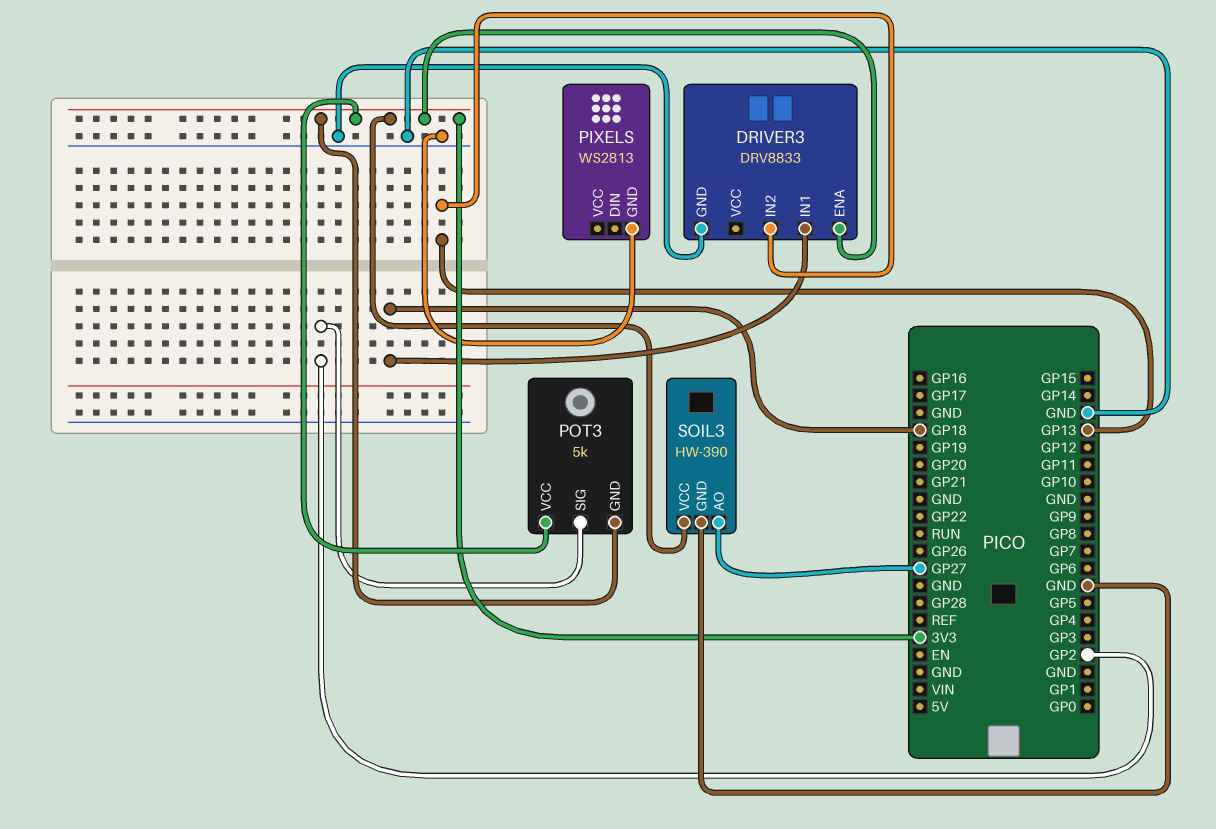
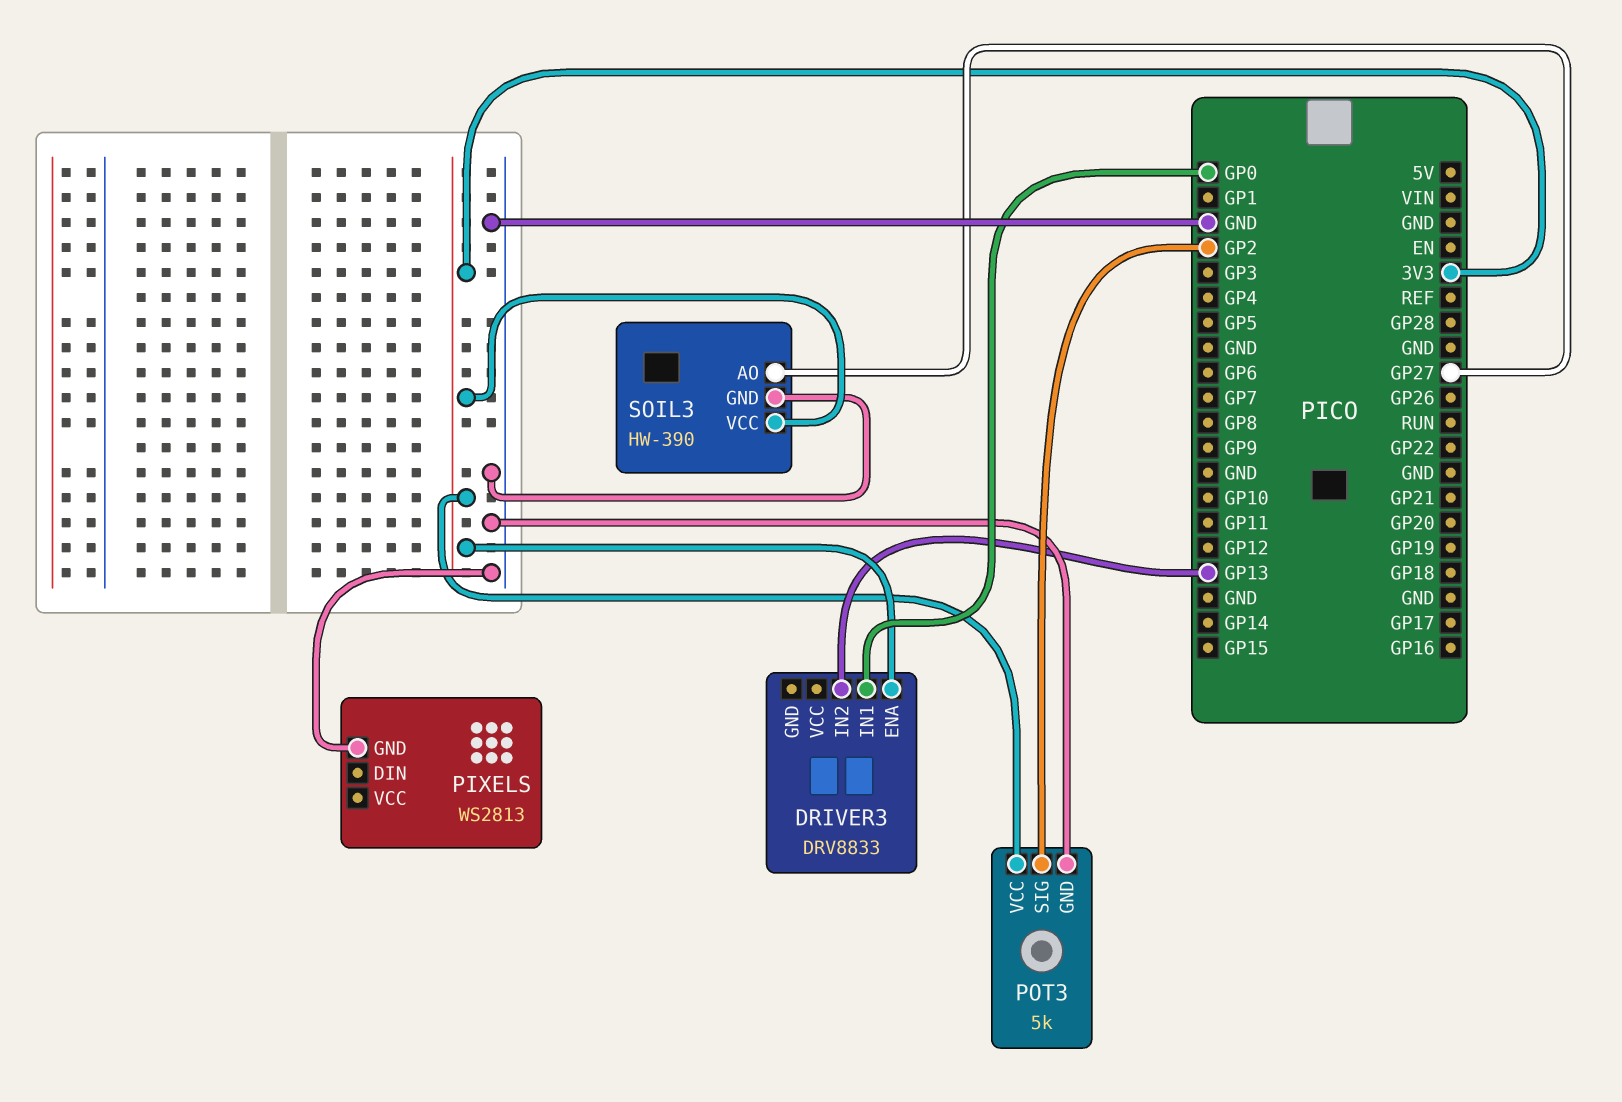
DRIVER3 pin GND: GND -> none
DRIVER3 pin IN1: GP18 -> GP0
POT3 pin GND: 3V3 -> GND

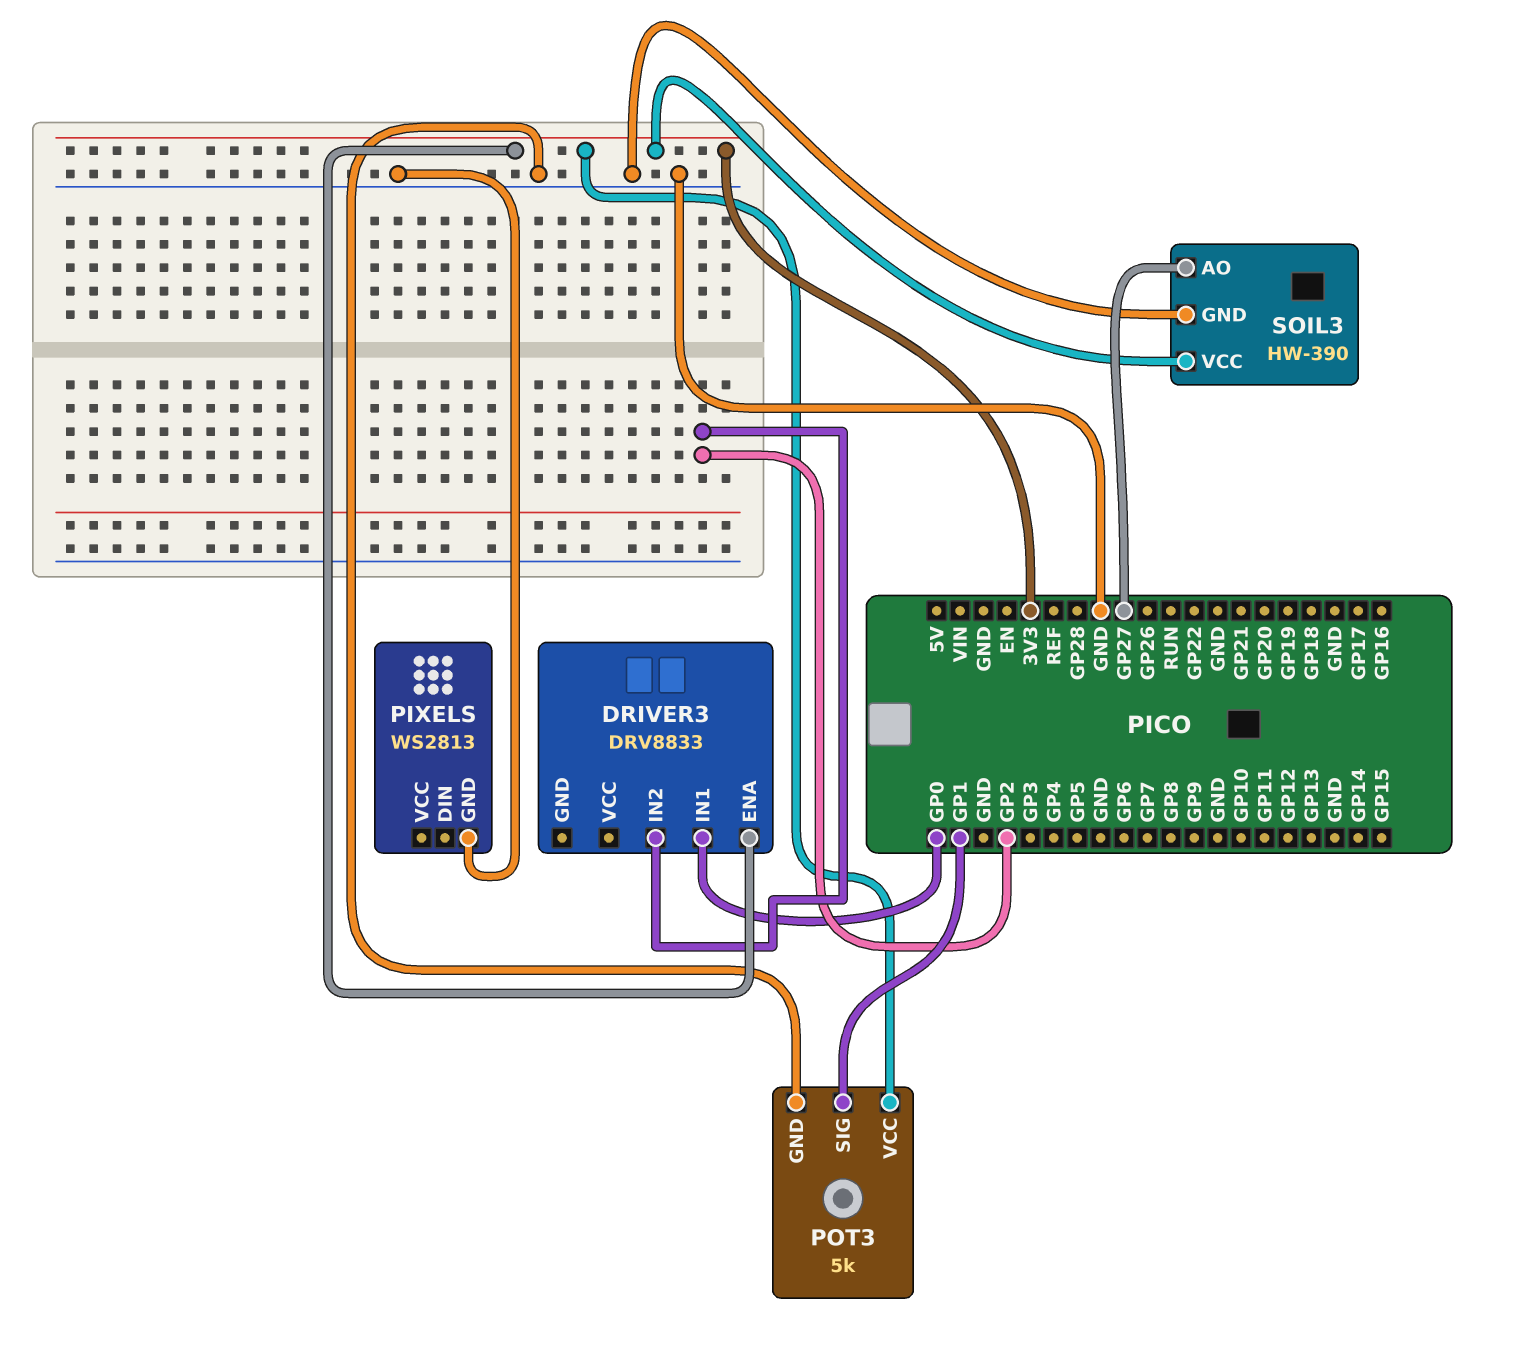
DRIVER3 pin IN2: GP13 -> GP2
POT3 pin SIG: GP2 -> GP1

